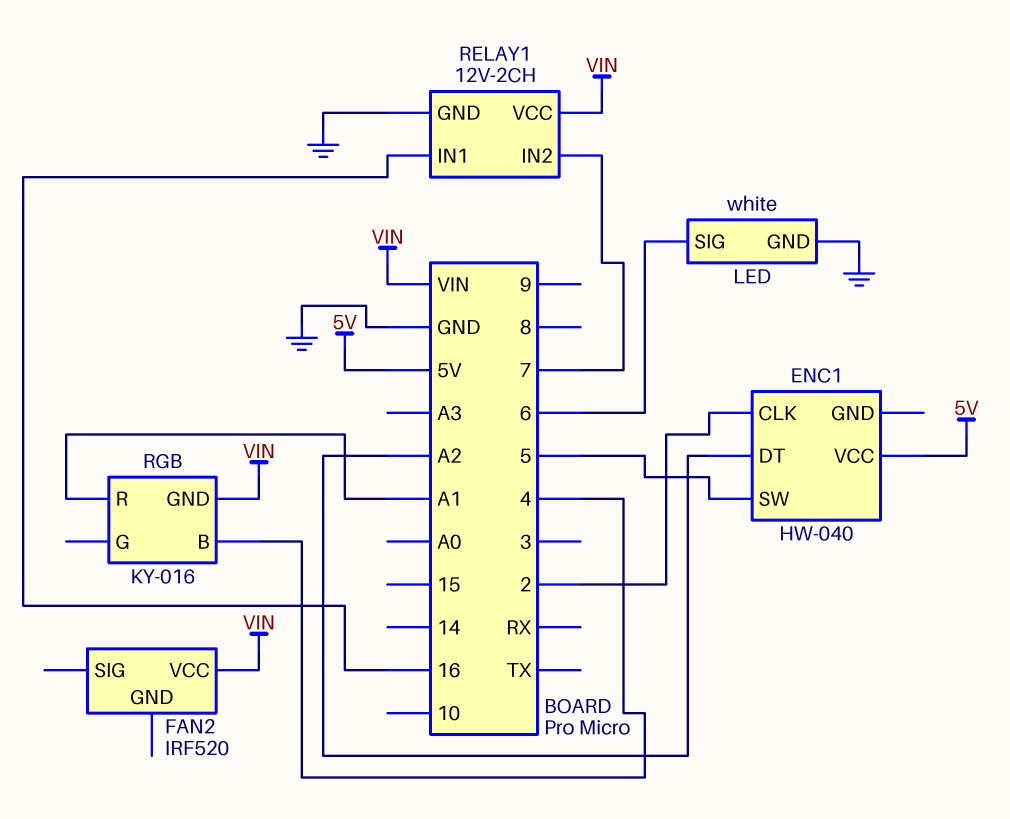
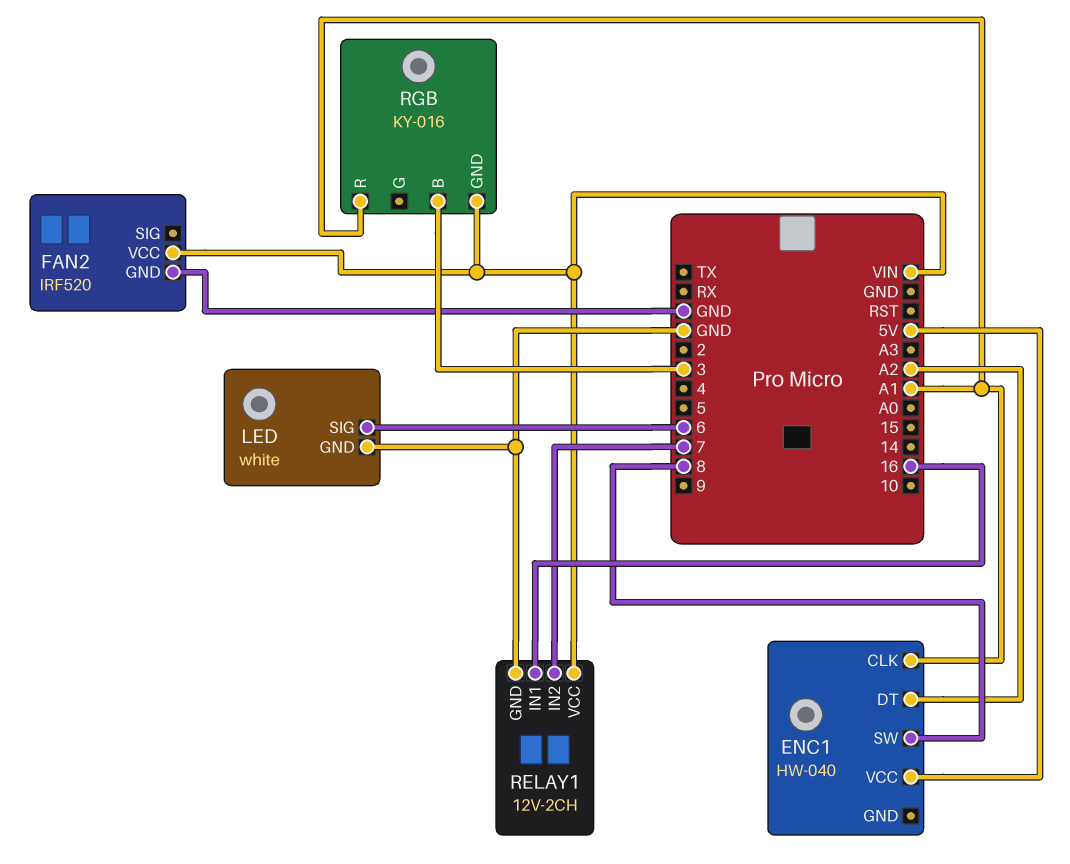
ENC1 pin CLK: 2 -> A1
ENC1 pin SW: 5 -> 8
FAN2 pin GND: none -> GND
RGB pin B: 4 -> 3

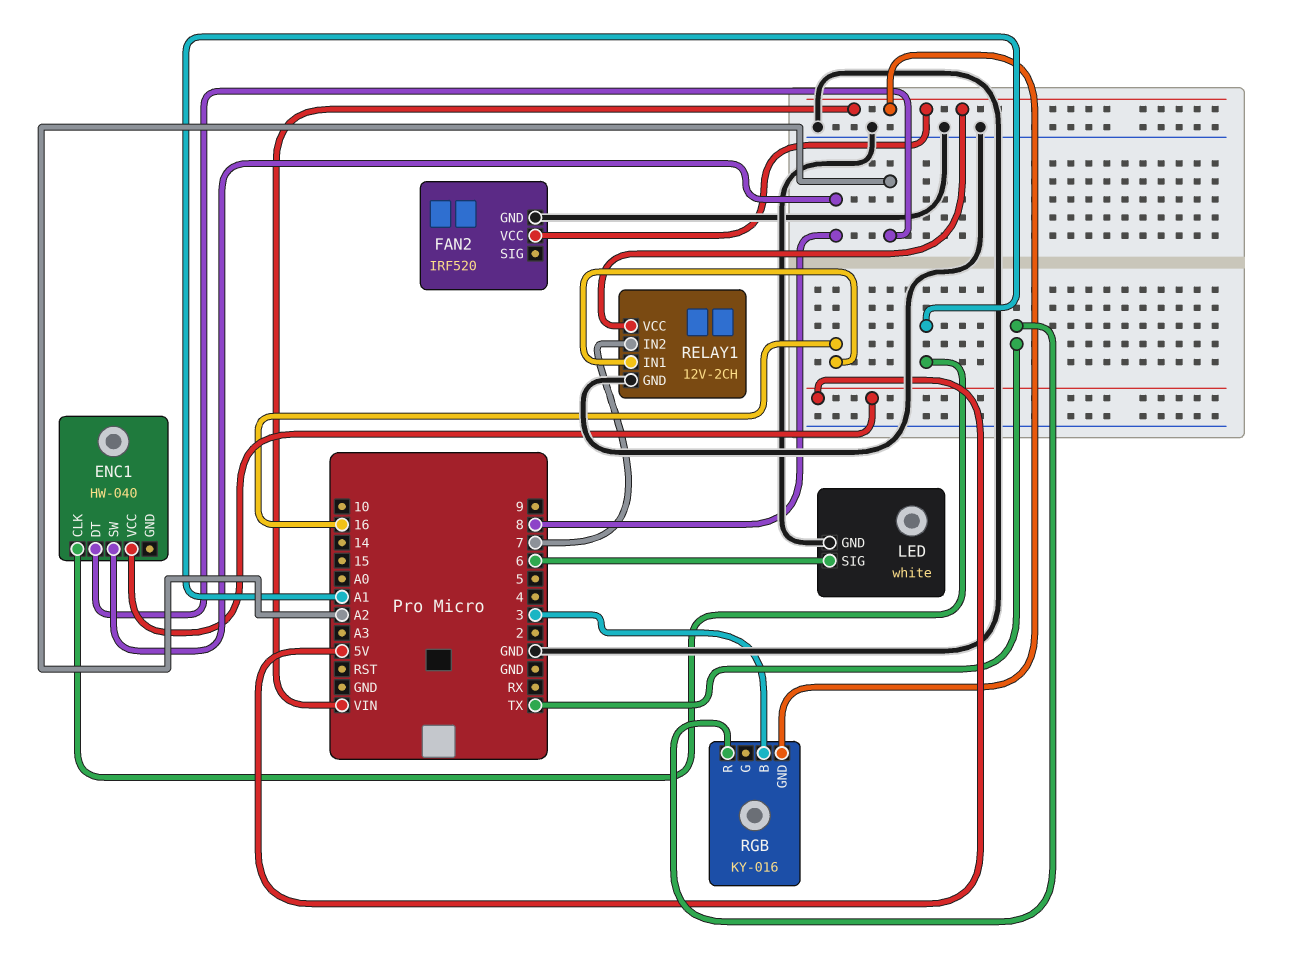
RGB pin R: A1 -> TX

